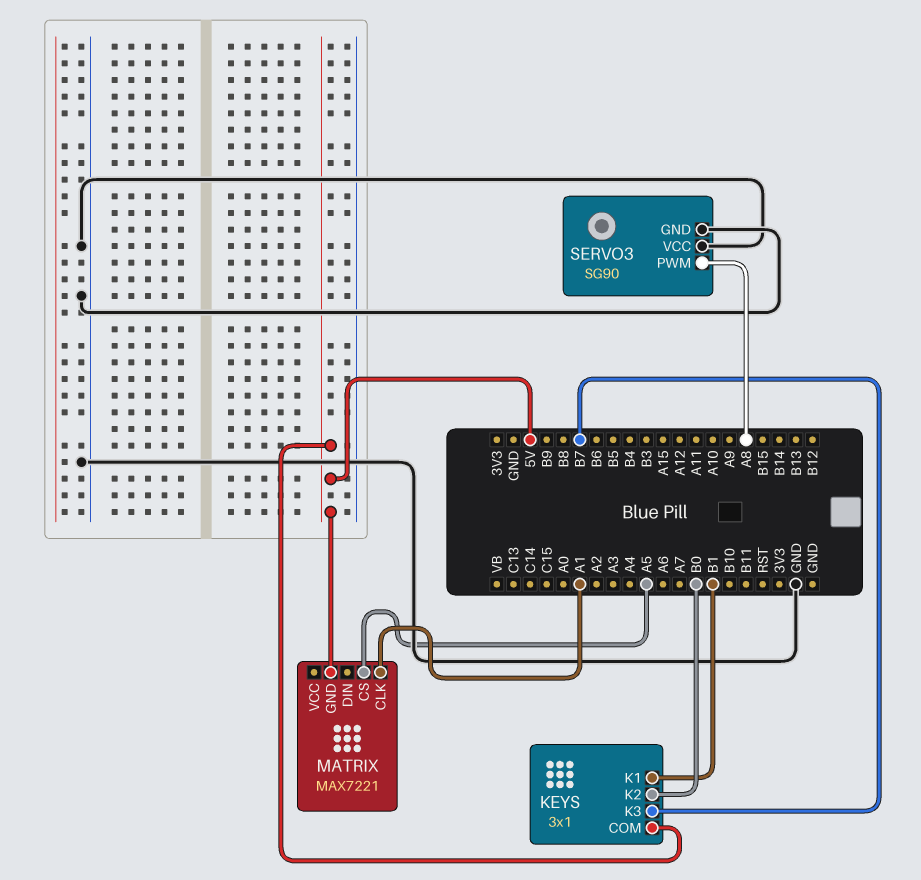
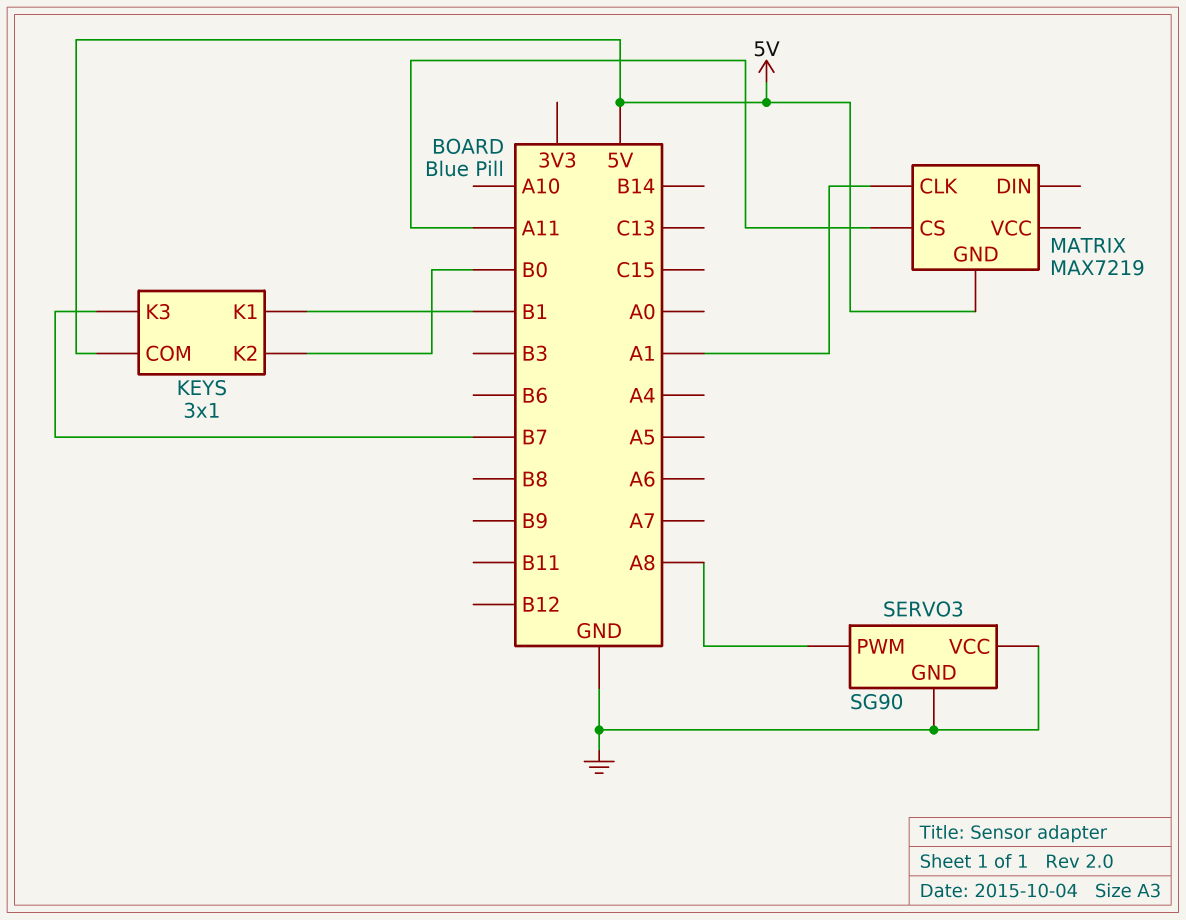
MATRIX: MAX7221 -> MAX7219
MATRIX pin CS: A5 -> A11

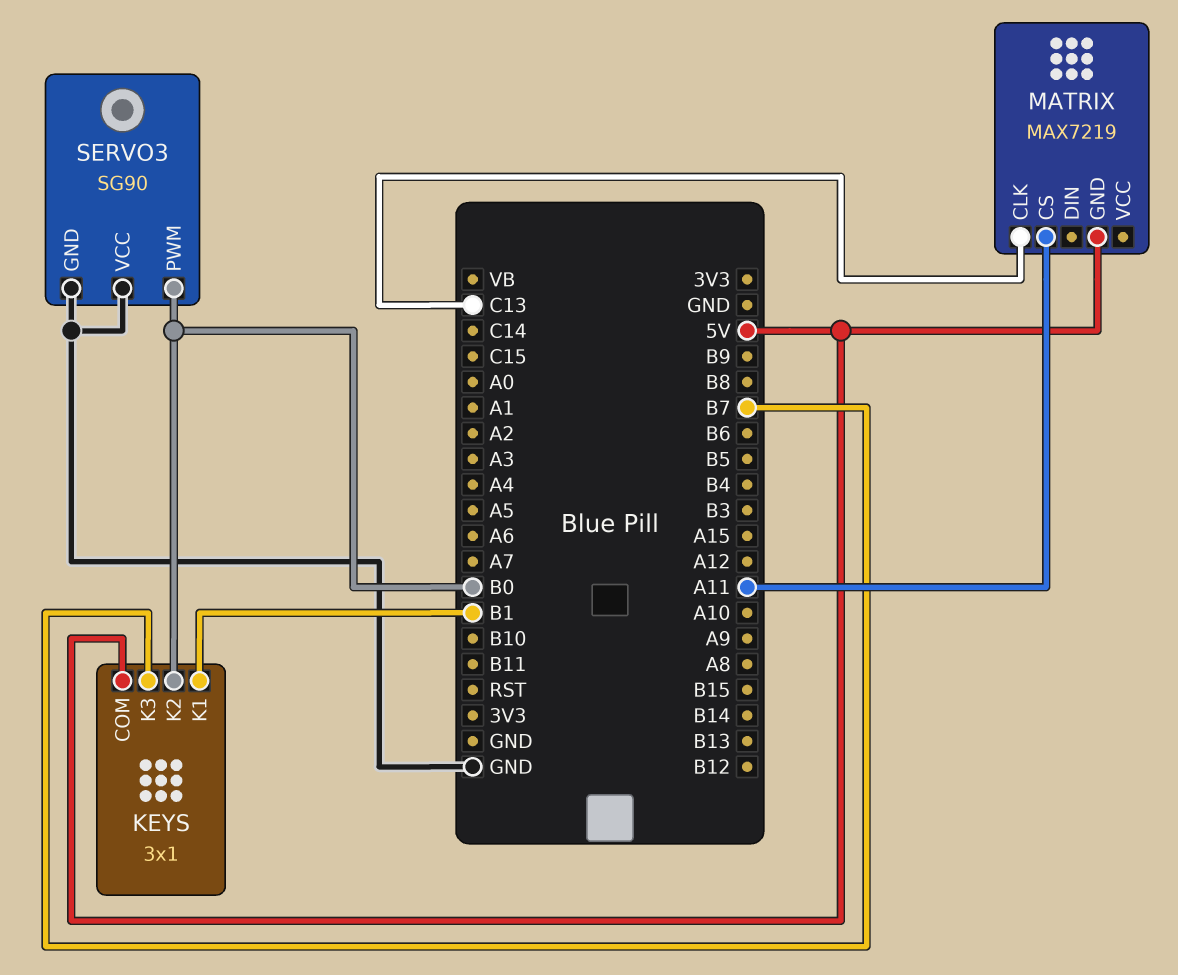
MATRIX pin CLK: A1 -> C13
SERVO3 pin PWM: A8 -> B0

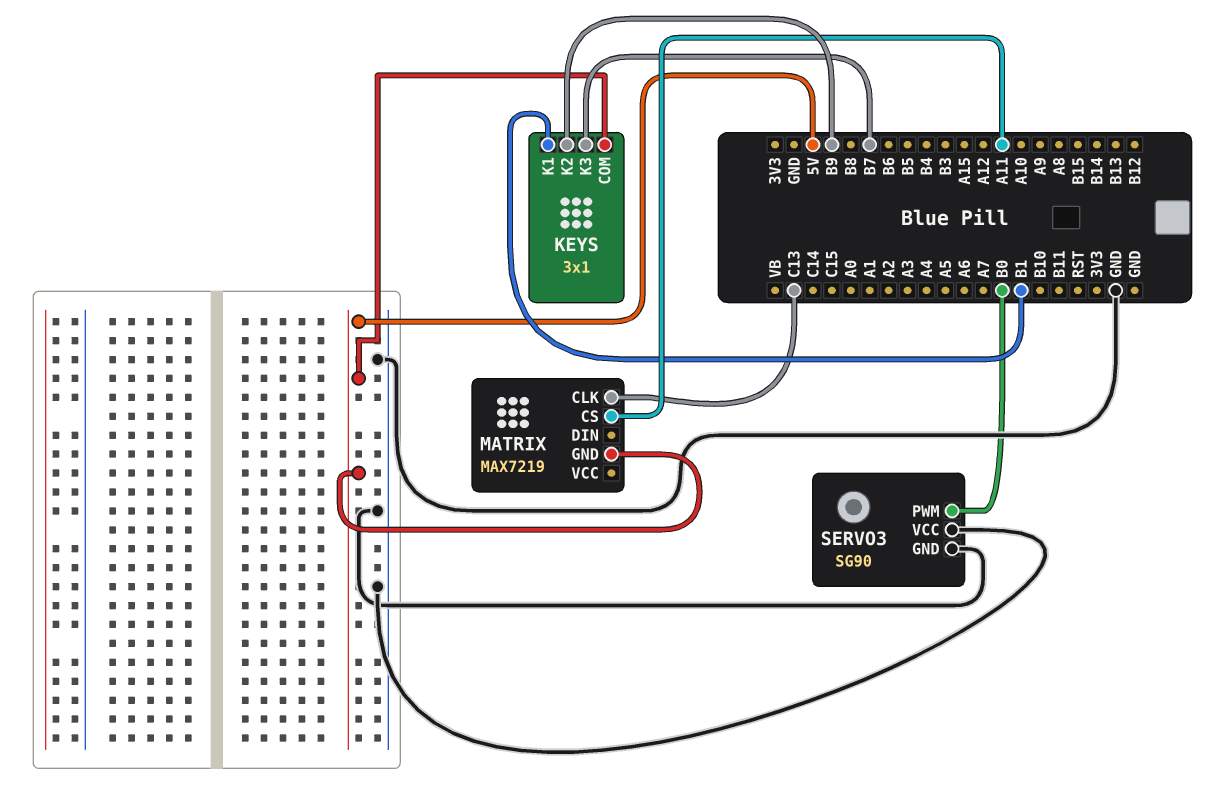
KEYS pin K2: B0 -> B9

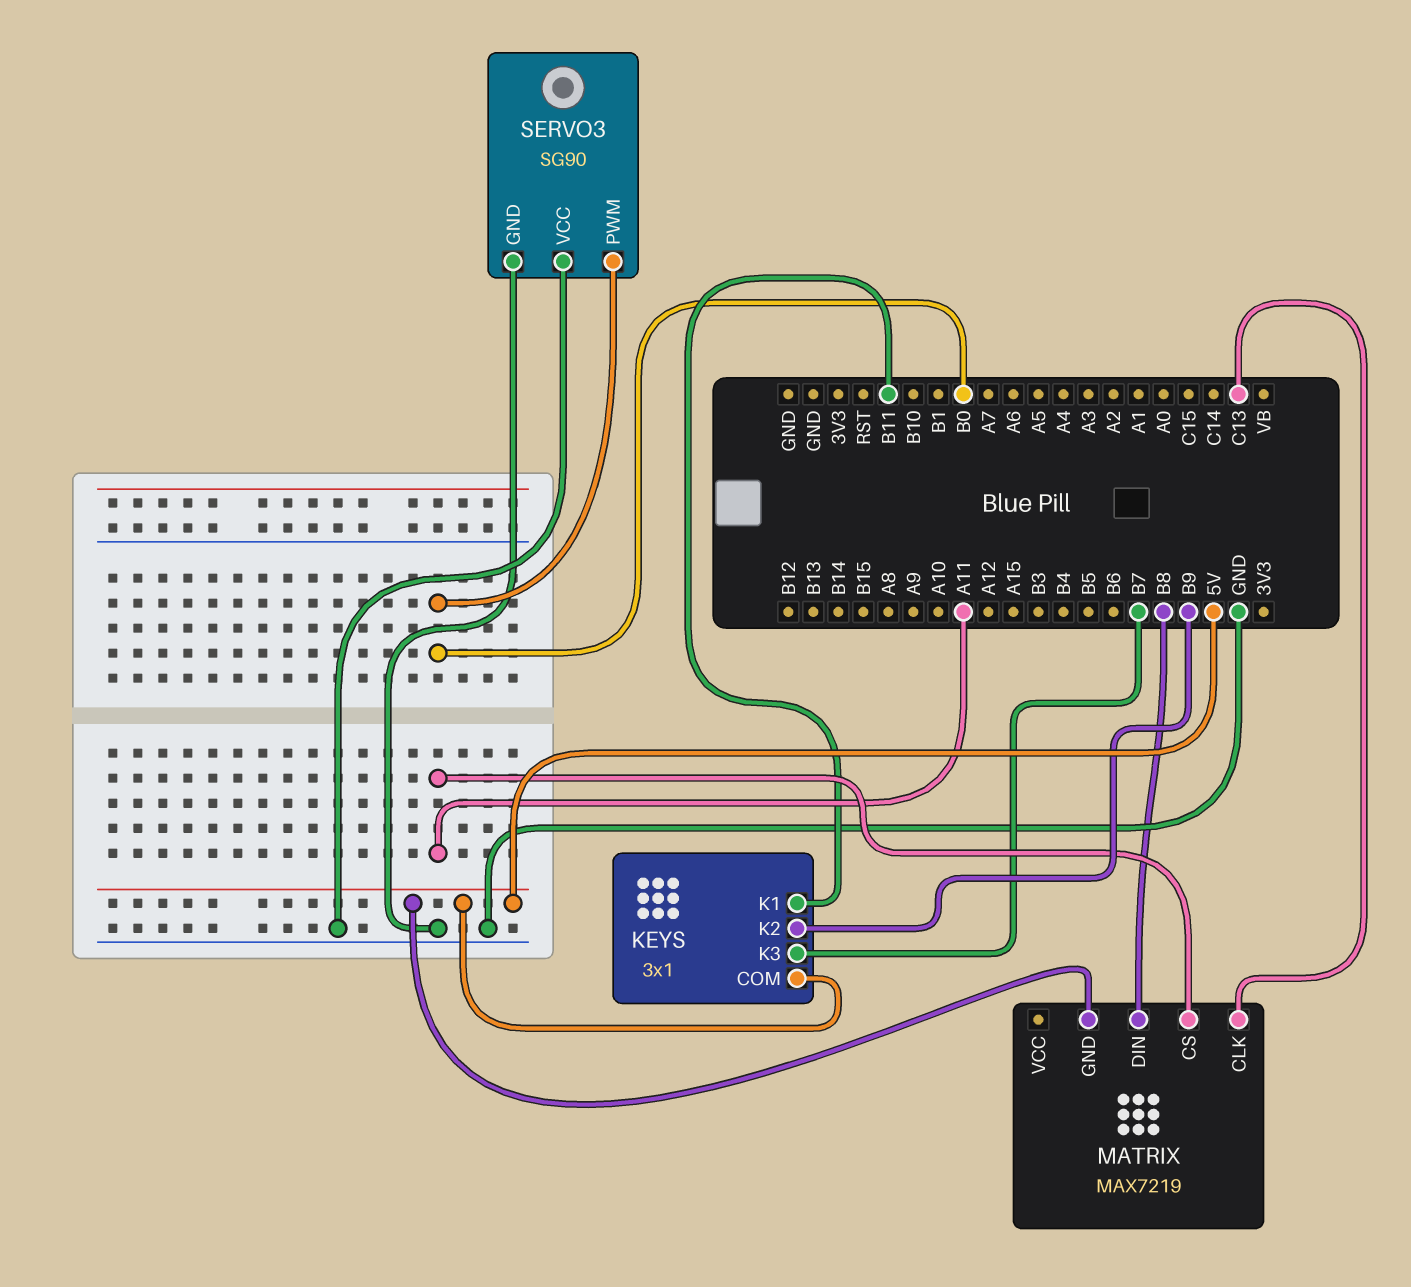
KEYS pin K1: B1 -> B11
MATRIX pin DIN: none -> B8

